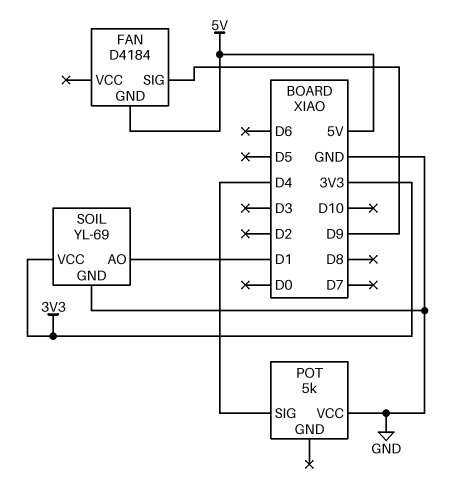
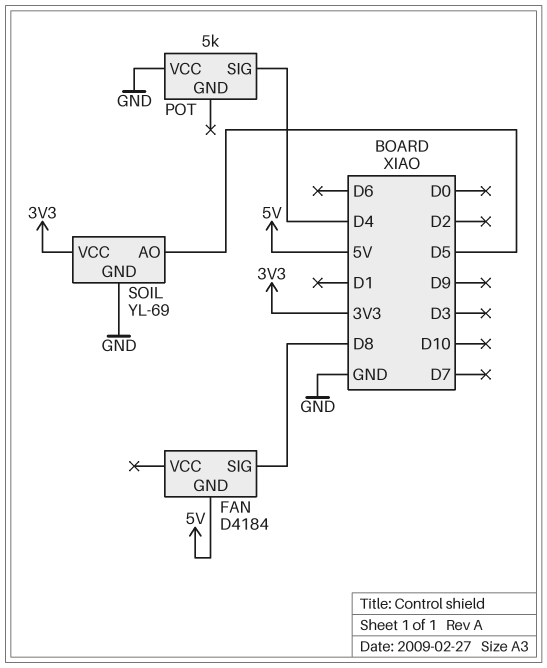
FAN pin SIG: D9 -> D8
SOIL pin AO: D1 -> D5

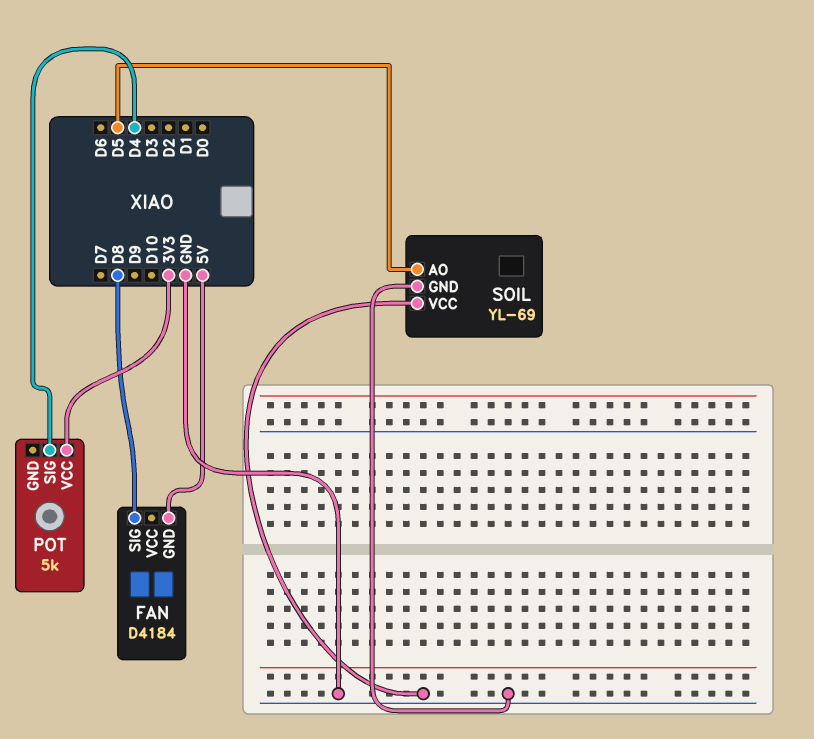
POT pin VCC: GND -> 3V3
SOIL pin VCC: 3V3 -> GND

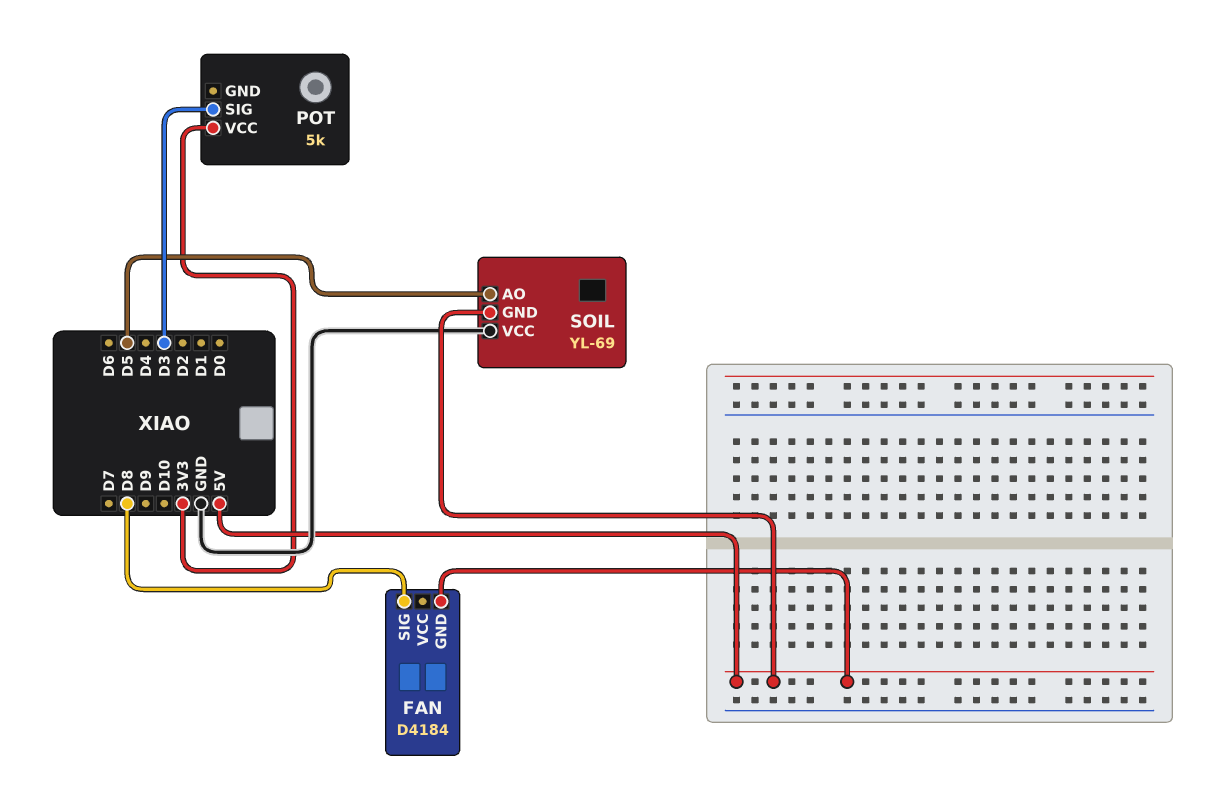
POT pin SIG: D4 -> D3
SOIL pin GND: GND -> 5V

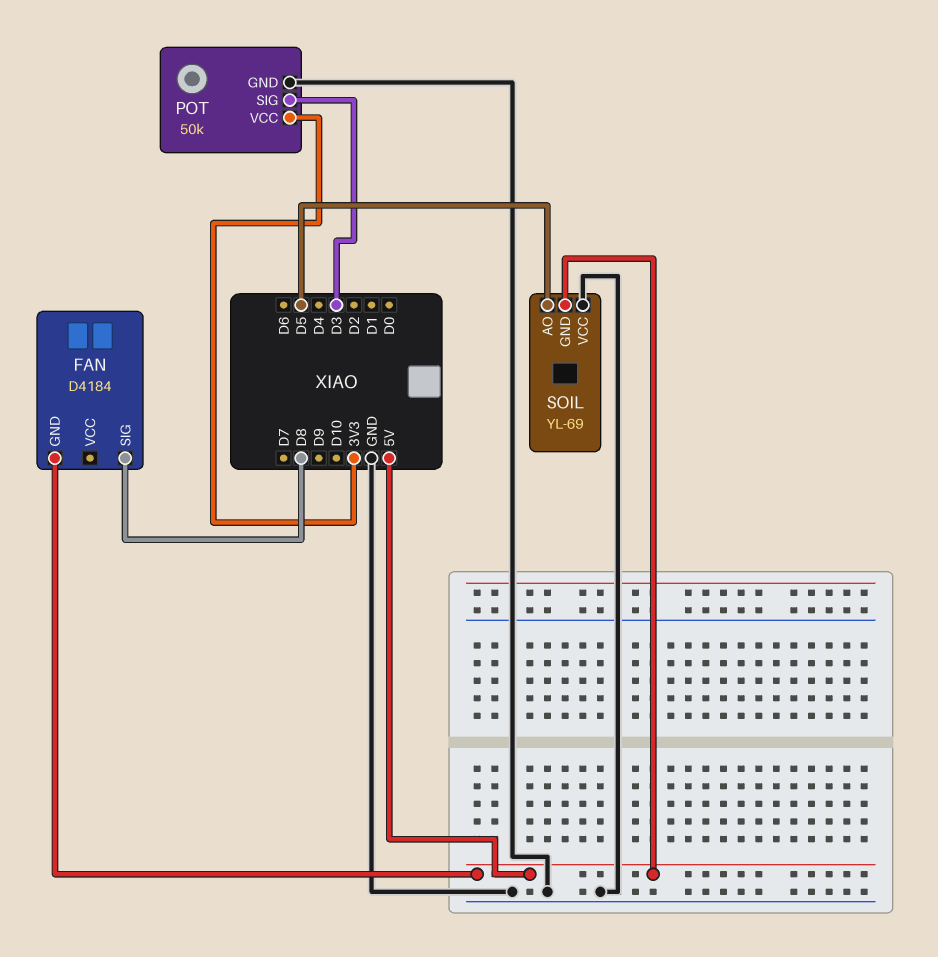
POT: 5k -> 50k
POT pin GND: none -> GND

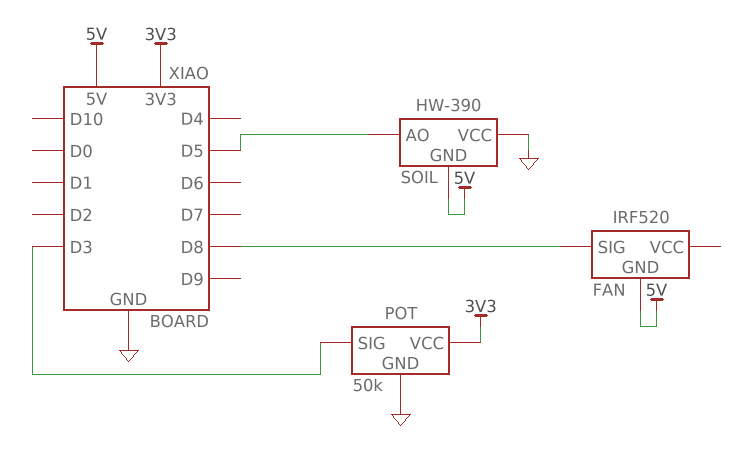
FAN: D4184 -> IRF520
SOIL: YL-69 -> HW-390

